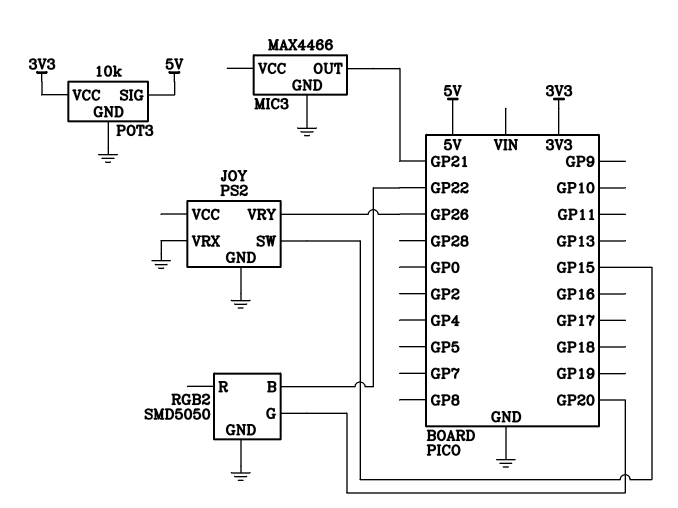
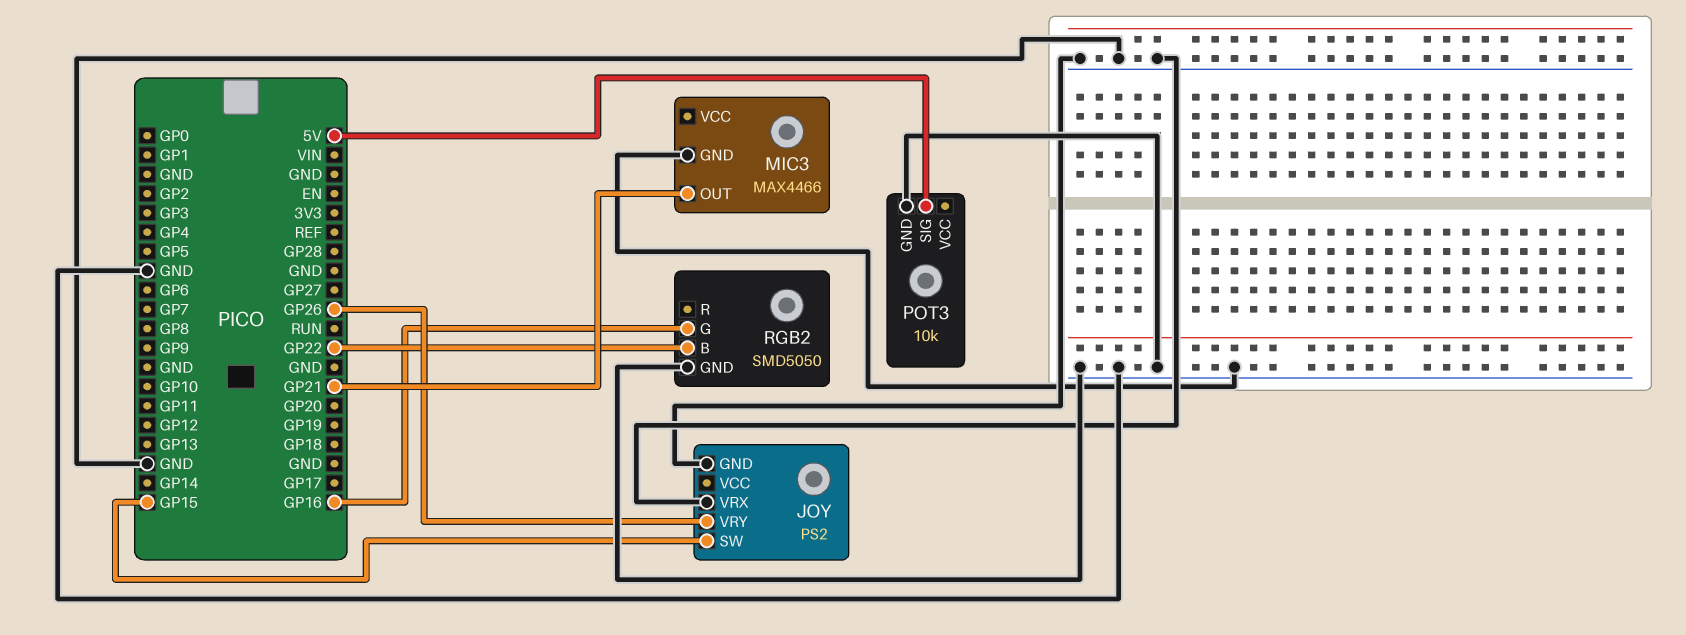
POT3 pin VCC: 3V3 -> none
RGB2 pin G: GP20 -> GP16

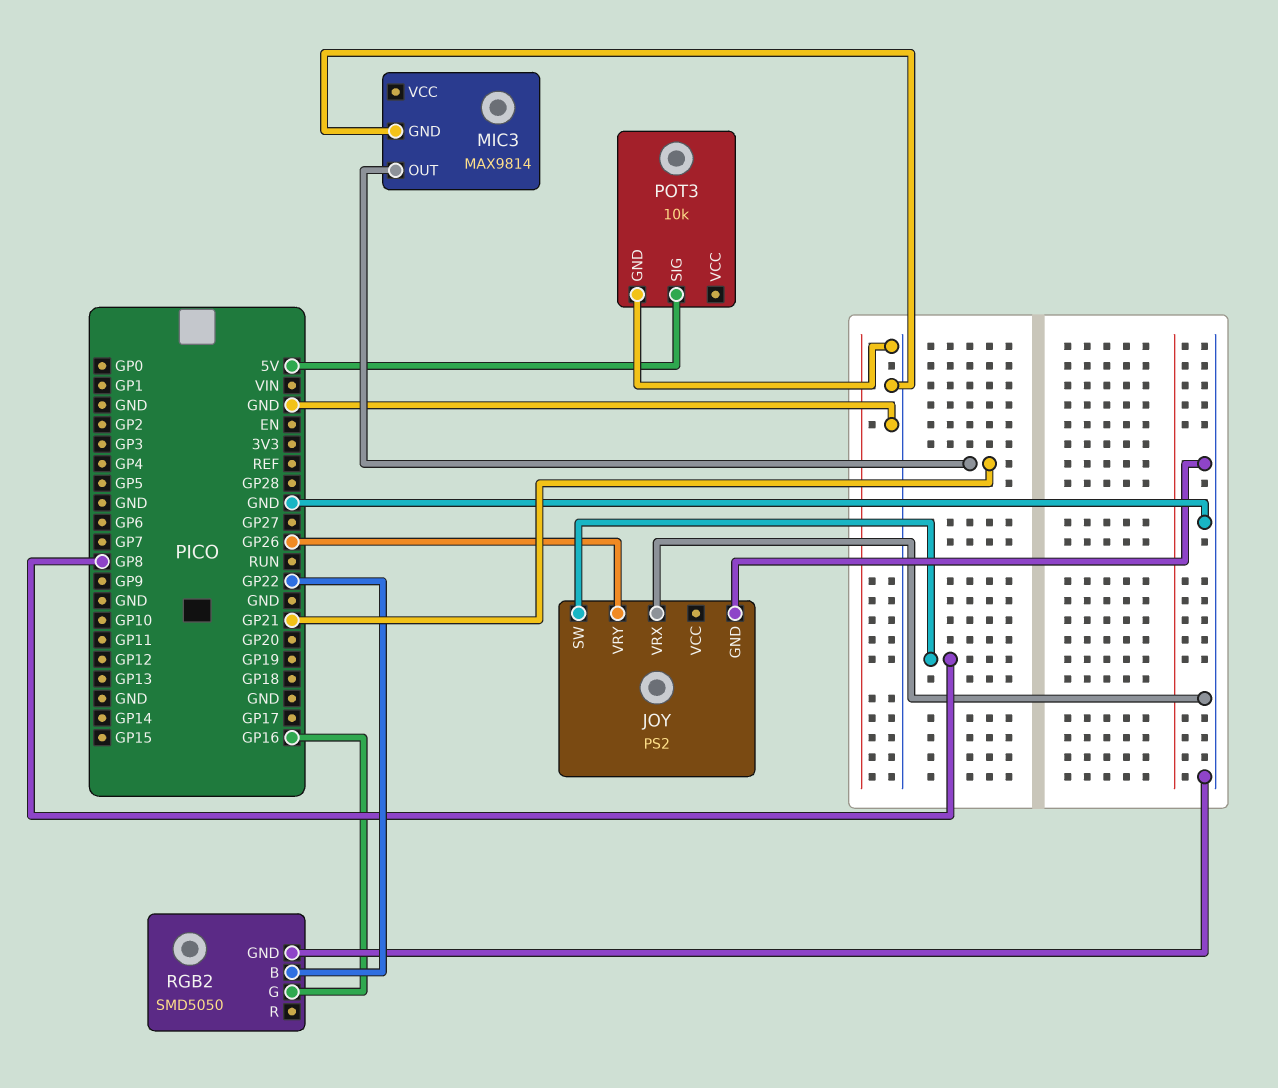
JOY pin SW: GP15 -> GP8
MIC3: MAX4466 -> MAX9814

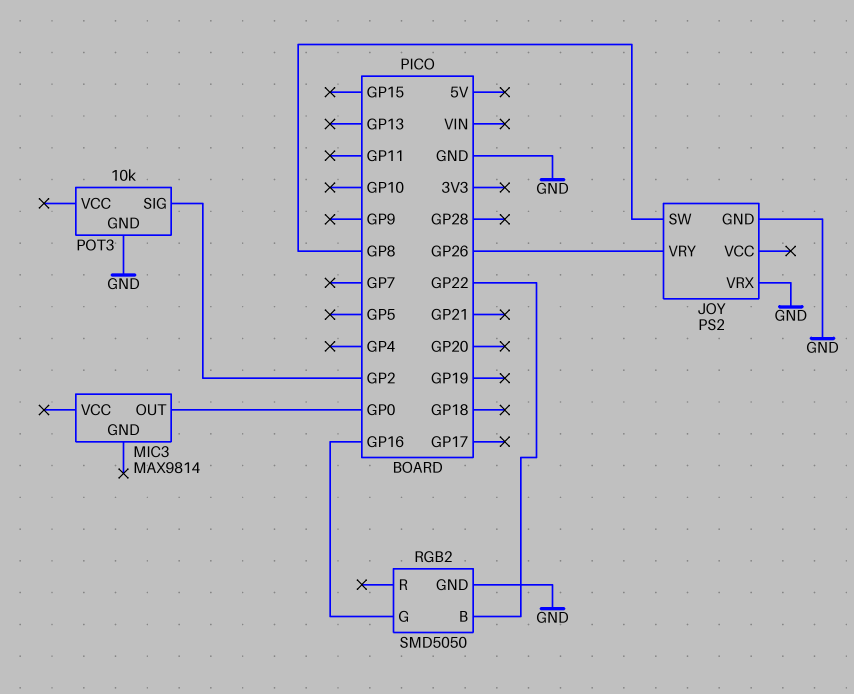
MIC3 pin GND: GND -> none
MIC3 pin OUT: GP21 -> GP0
POT3 pin SIG: 5V -> GP2

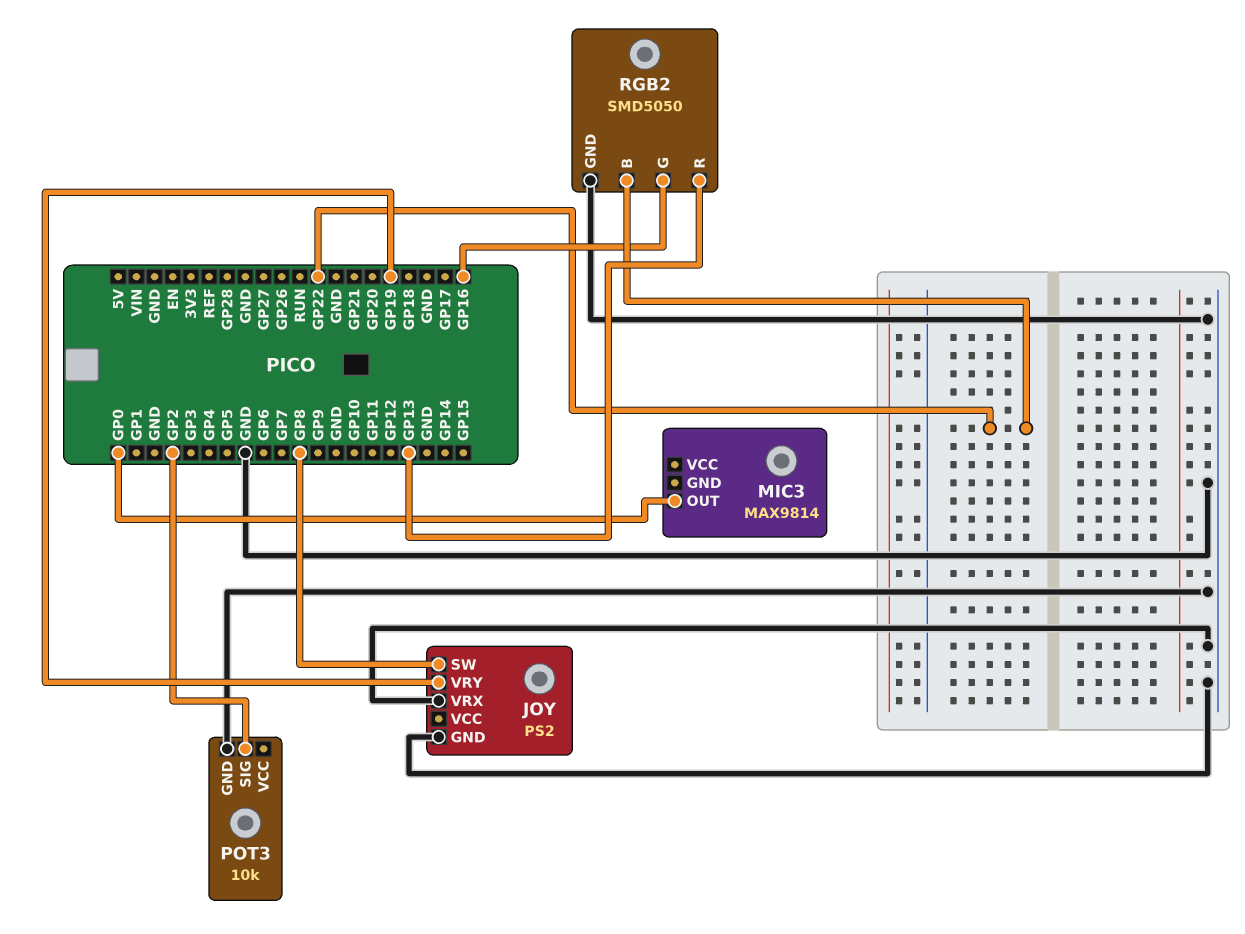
JOY pin VRY: GP26 -> GP19
RGB2 pin R: none -> GP13

